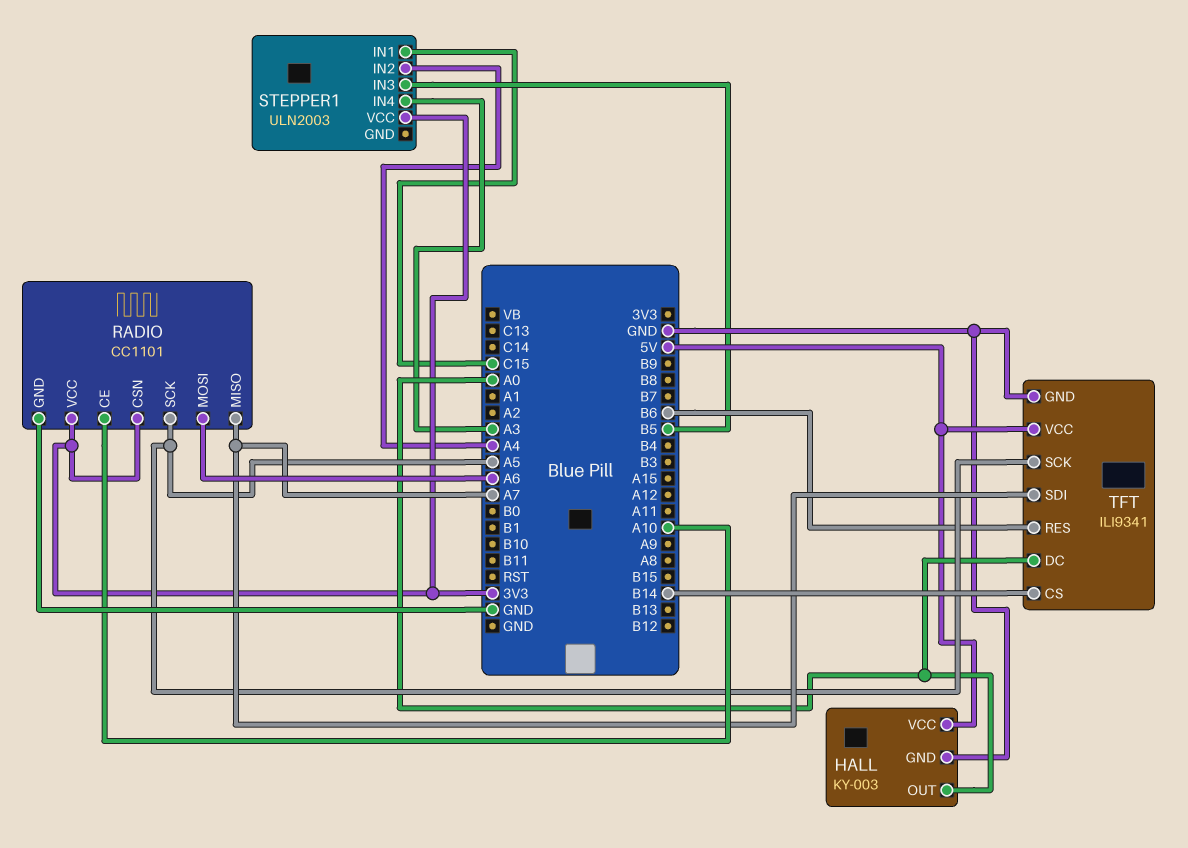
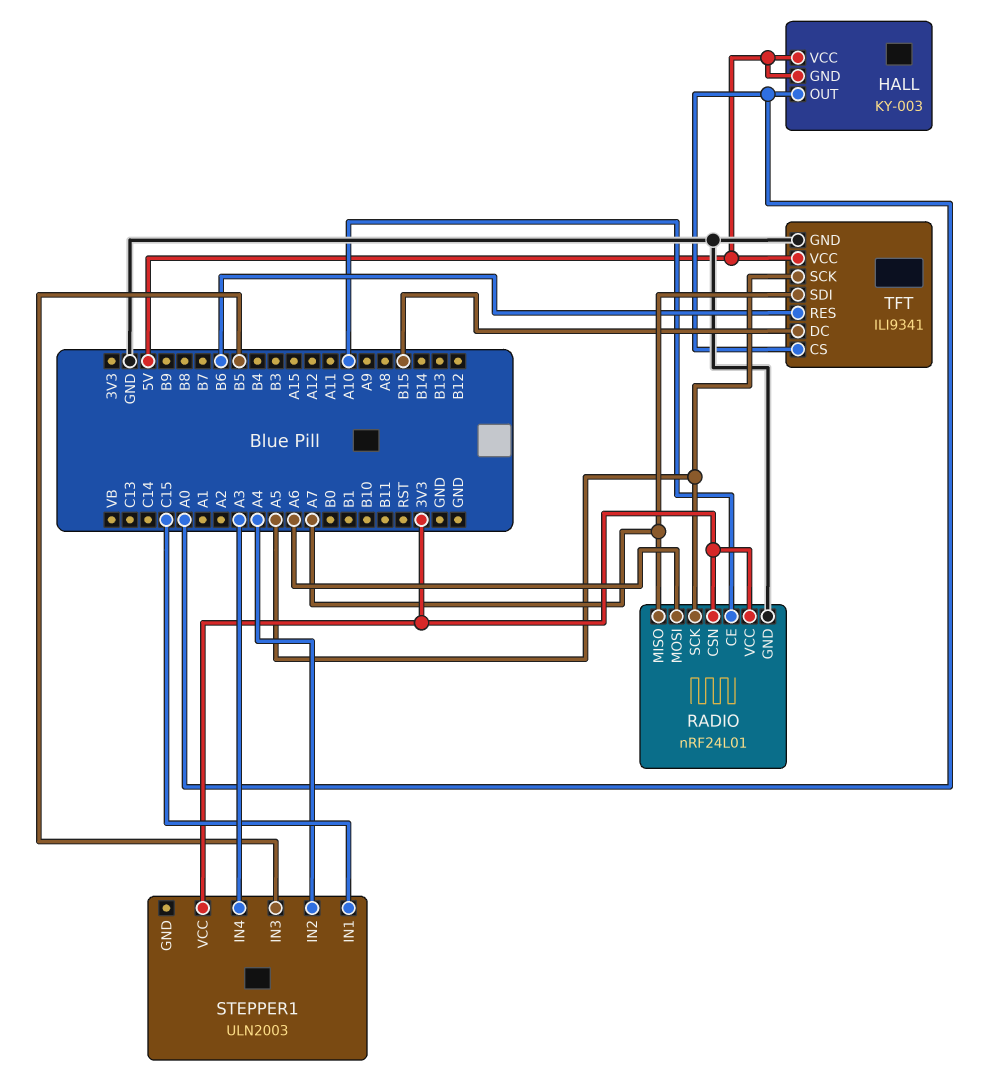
HALL pin GND: GND -> 5V
RADIO: CC1101 -> nRF24L01
TFT pin CS: B14 -> A0
TFT pin DC: A0 -> B15

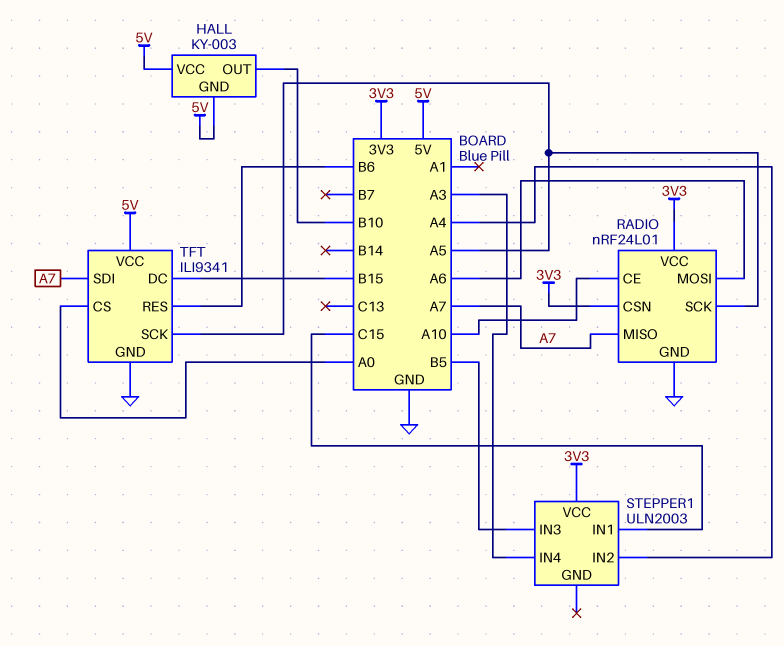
HALL pin OUT: A0 -> B10

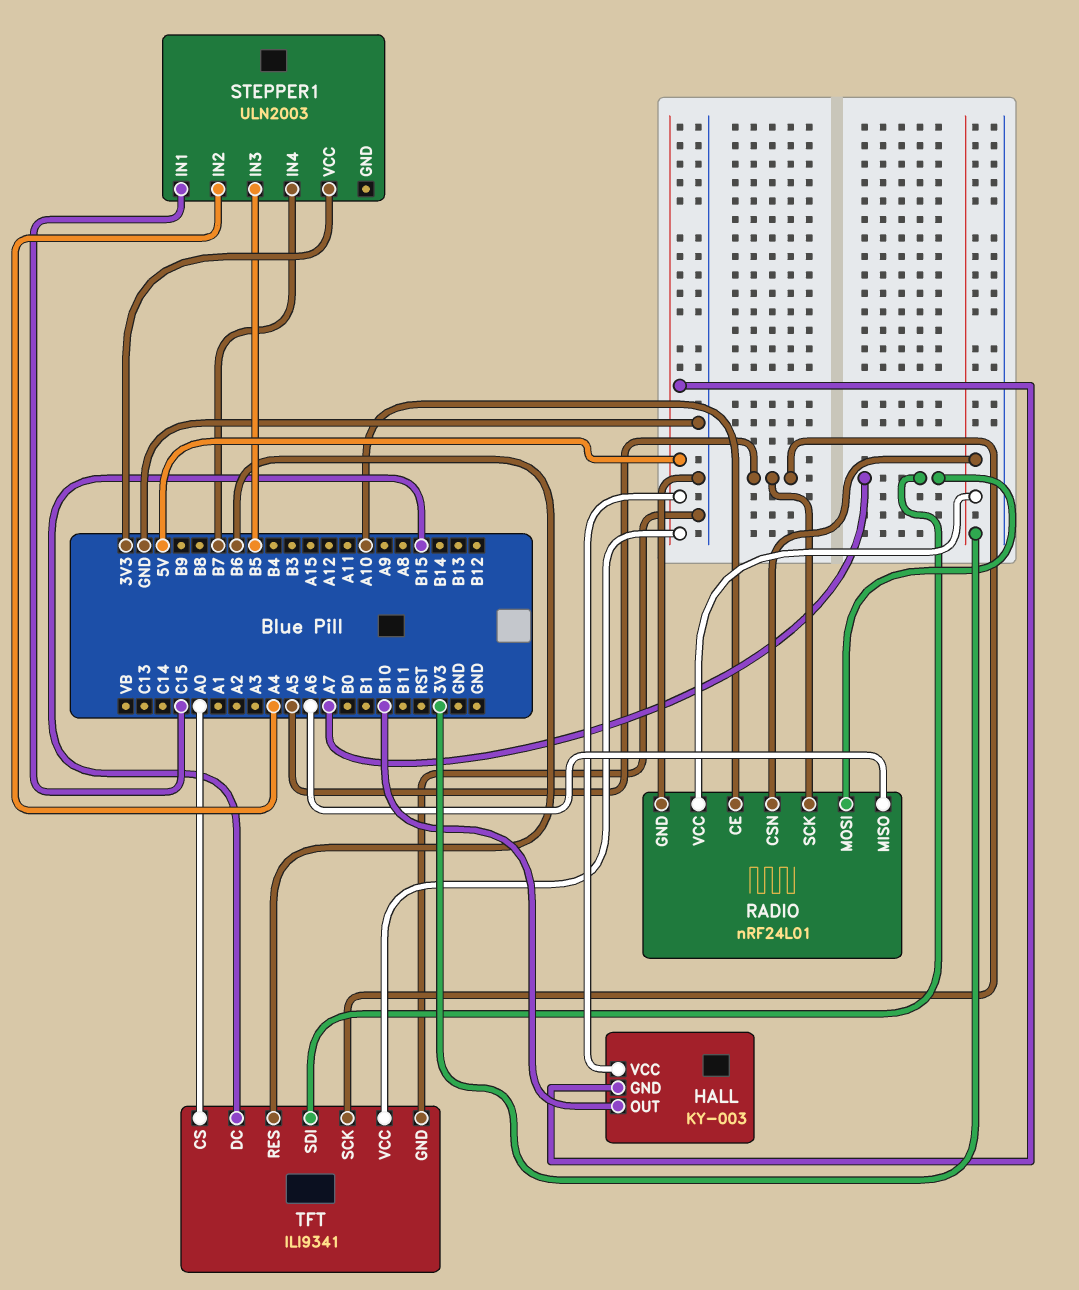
RADIO pin MISO: A7 -> A6
RADIO pin MOSI: A6 -> A7
STEPPER1 pin IN4: A3 -> B7

